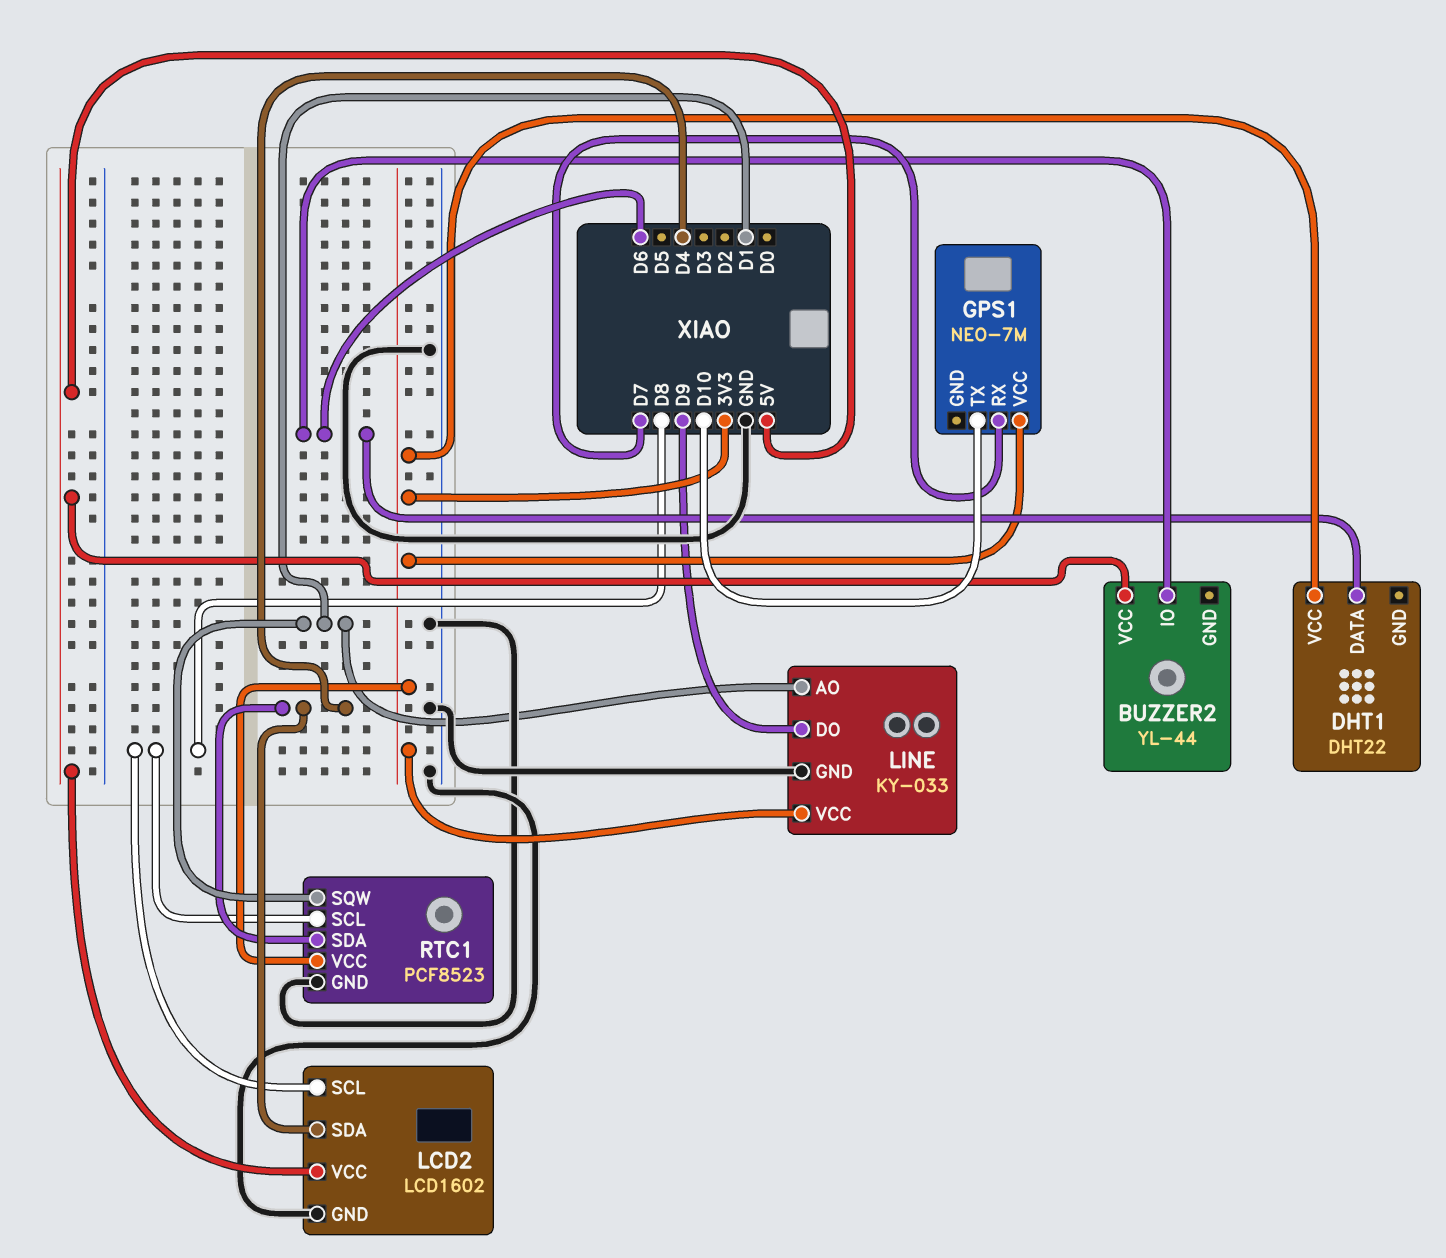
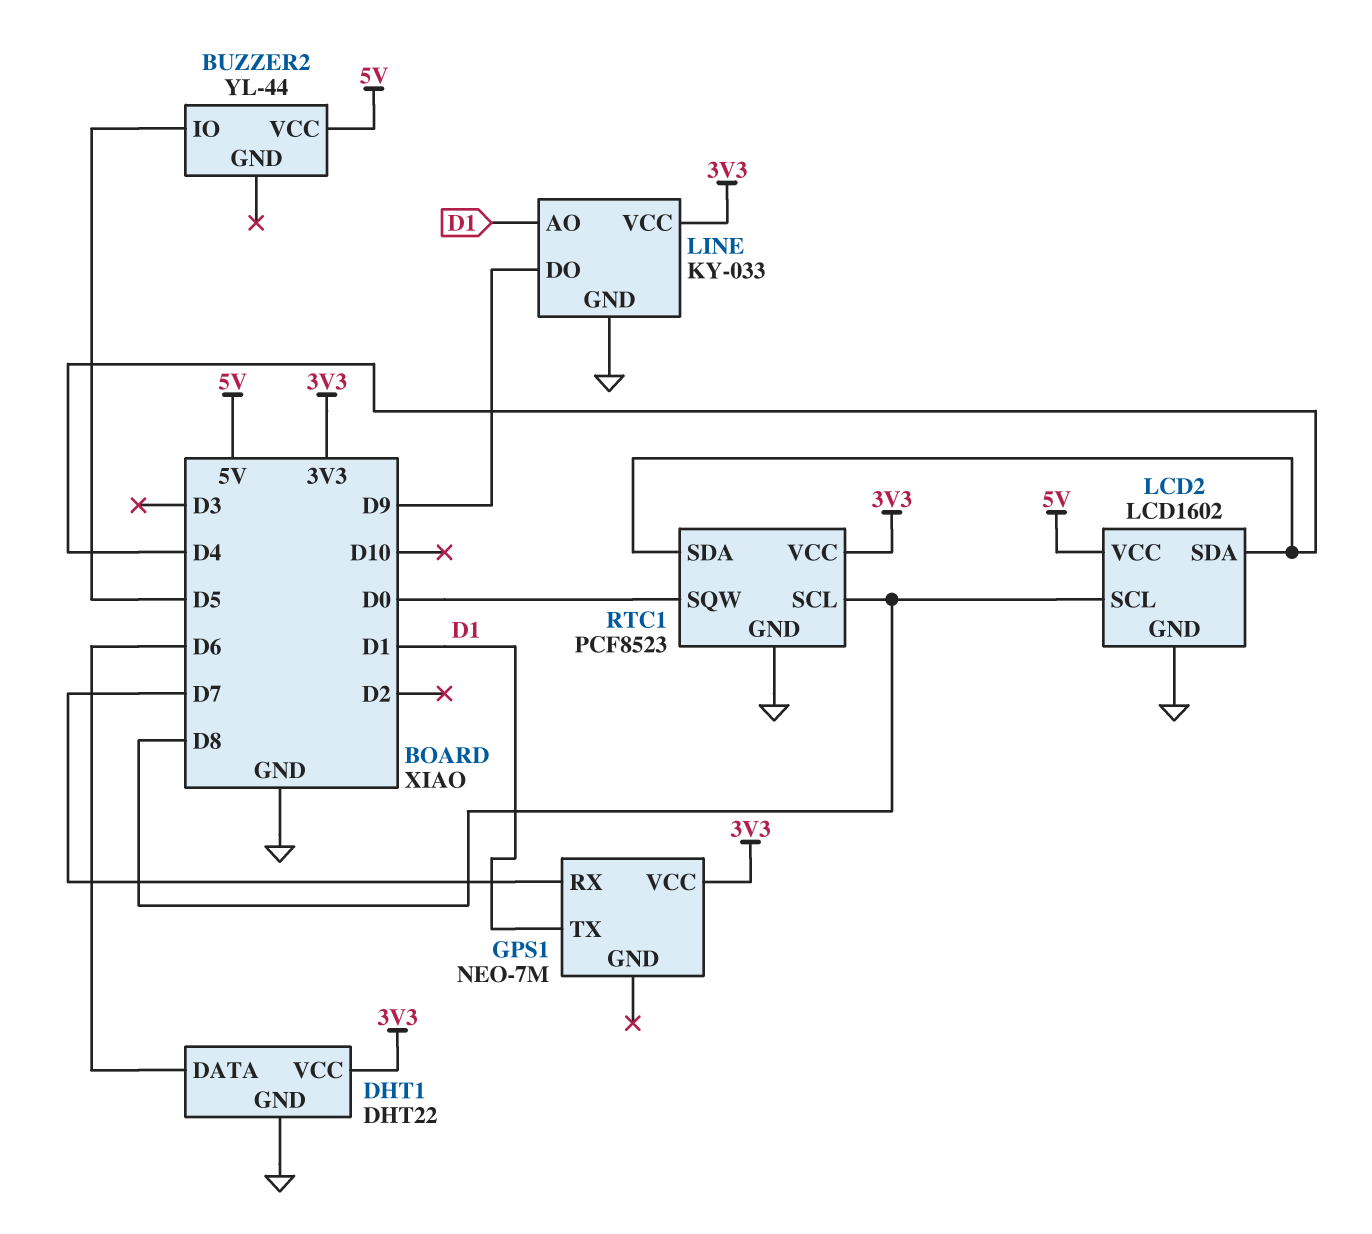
BUZZER2 pin IO: D6 -> D5
DHT1 pin GND: none -> GND
GPS1 pin TX: D10 -> D1
RTC1 pin SQW: D1 -> D0

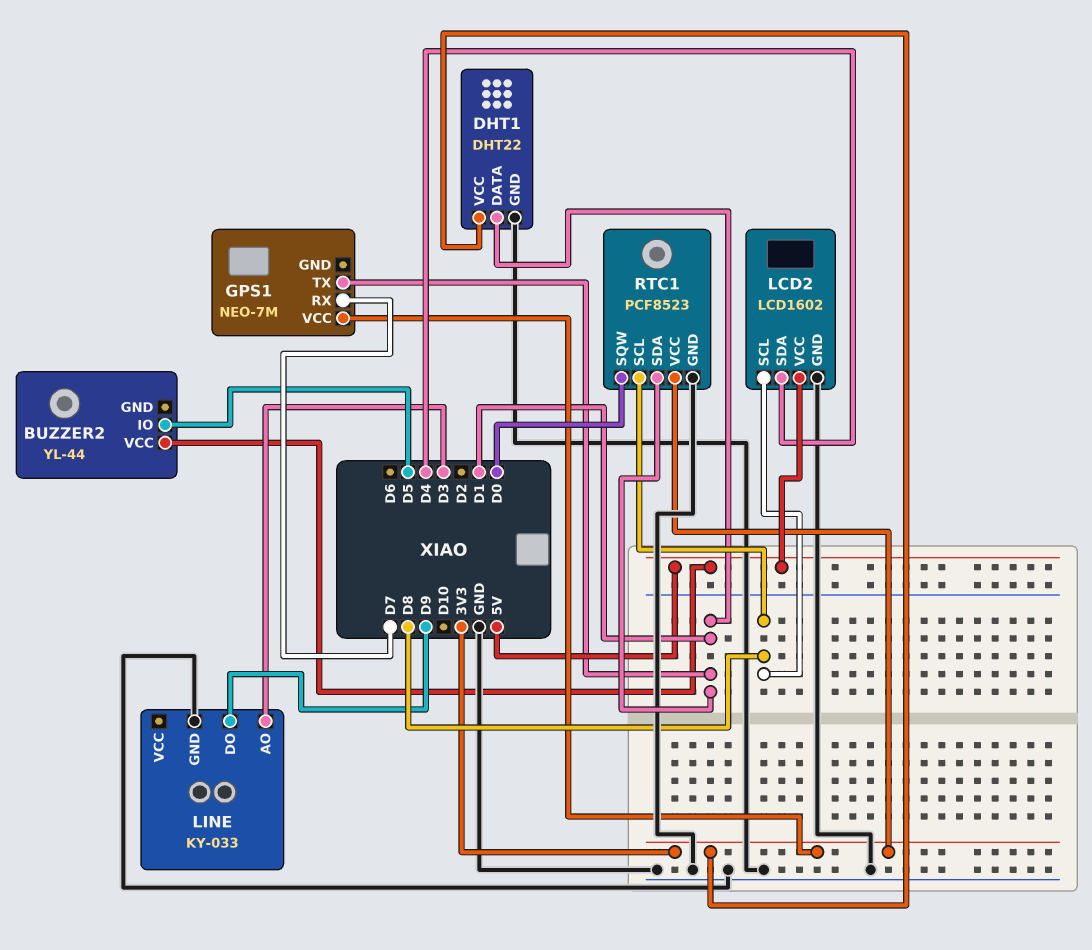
DHT1 pin DATA: D6 -> D1
LINE pin AO: D1 -> D3
LINE pin VCC: 3V3 -> none
RTC1 pin SDA: D4 -> D1

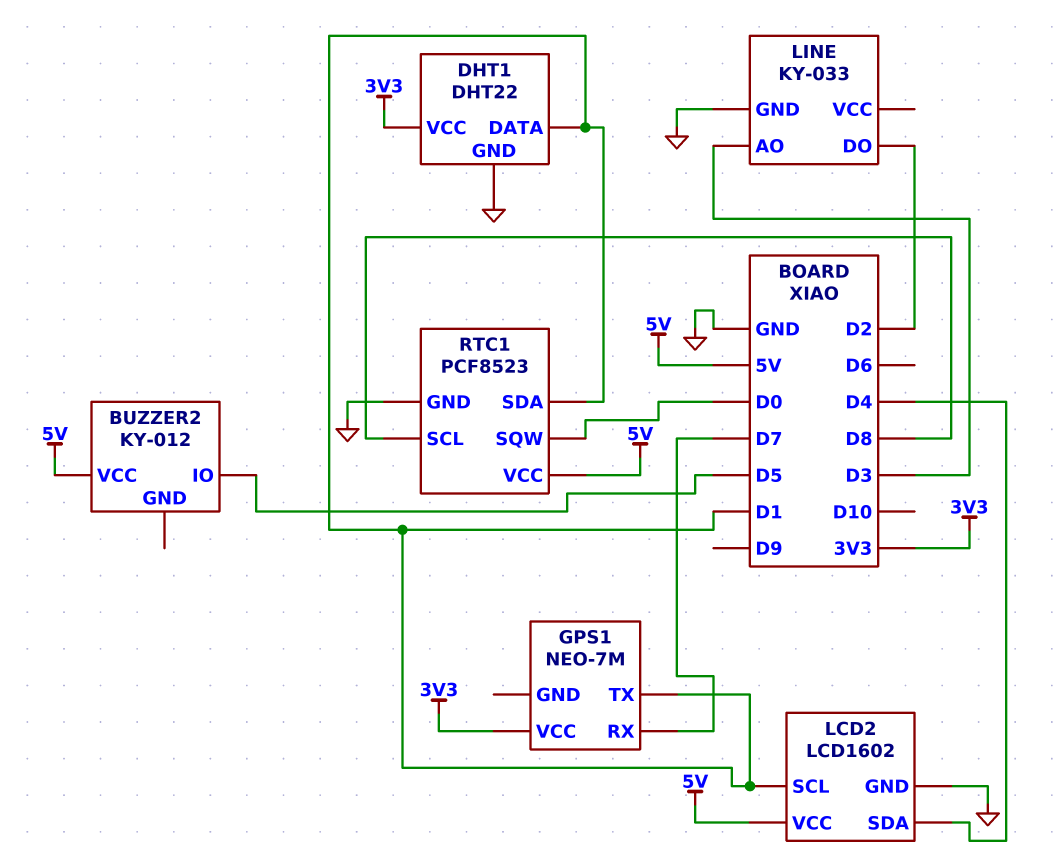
BUZZER2: YL-44 -> KY-012
LCD2 pin SCL: D8 -> D1
LINE pin DO: D9 -> D2
RTC1 pin VCC: 3V3 -> 5V

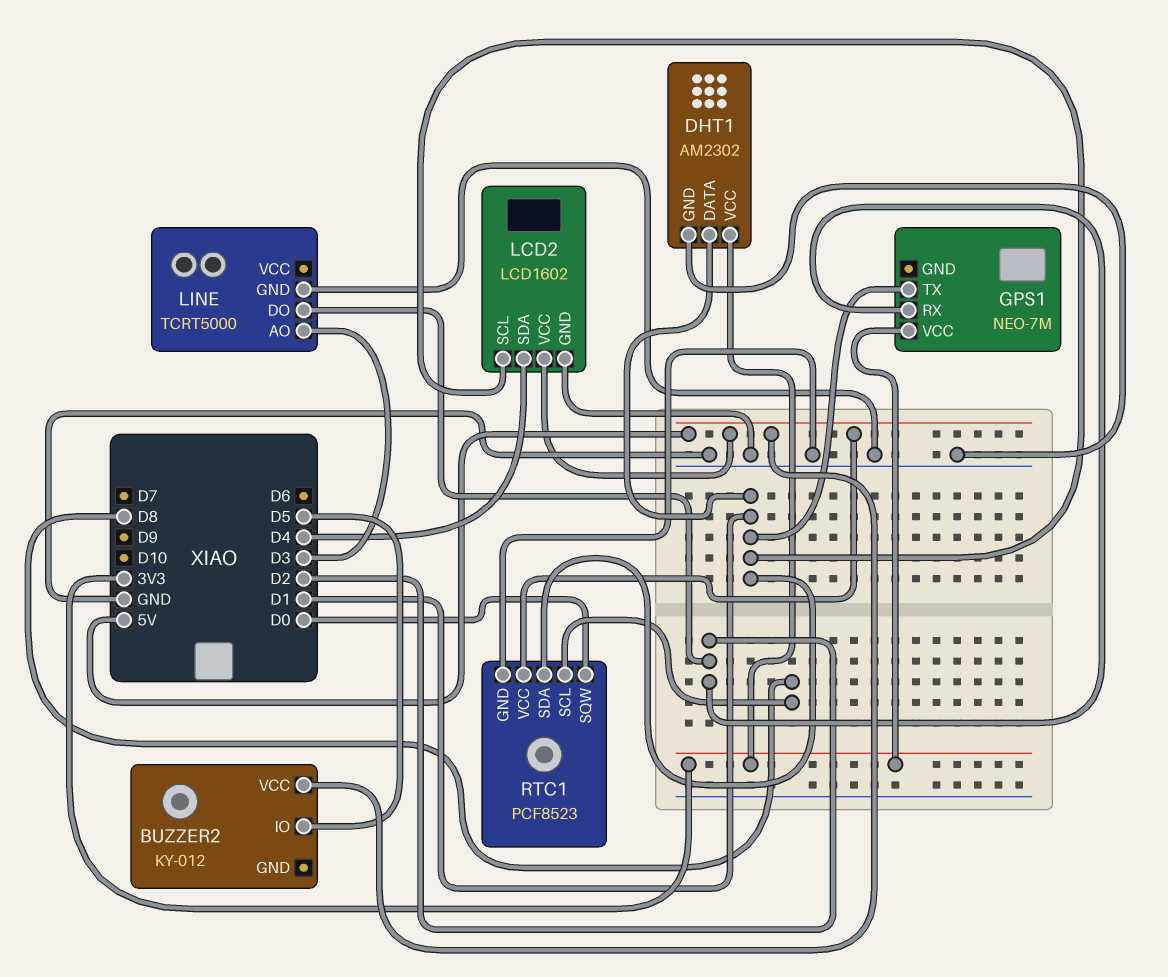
DHT1: DHT22 -> AM2302
GPS1 pin RX: D7 -> D2
LINE: KY-033 -> TCRT5000

